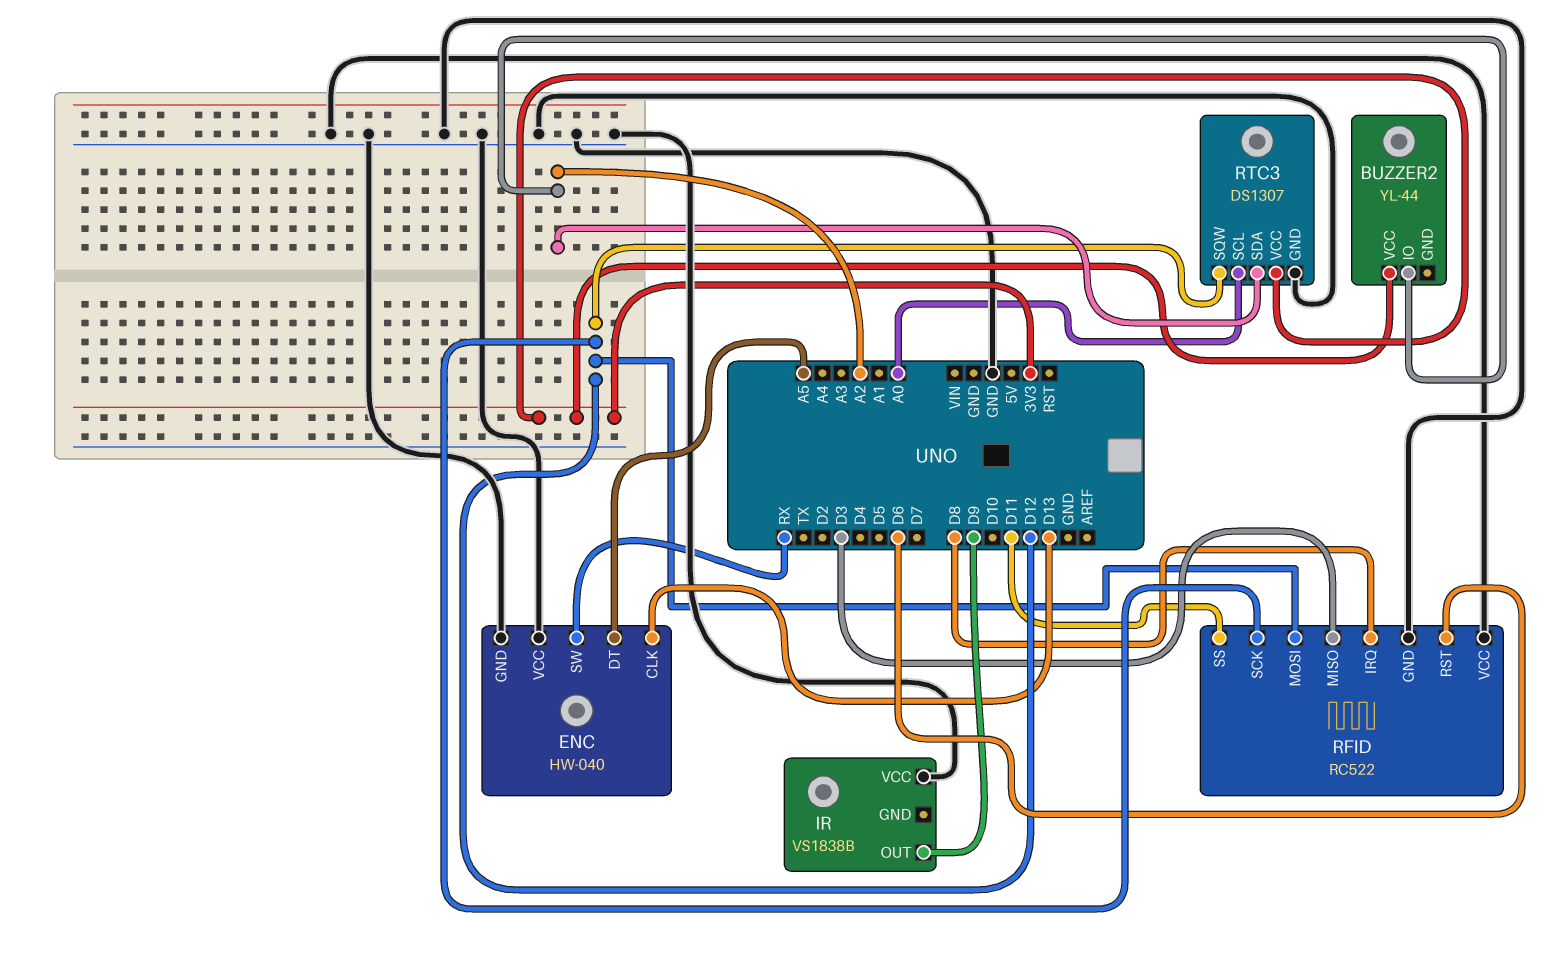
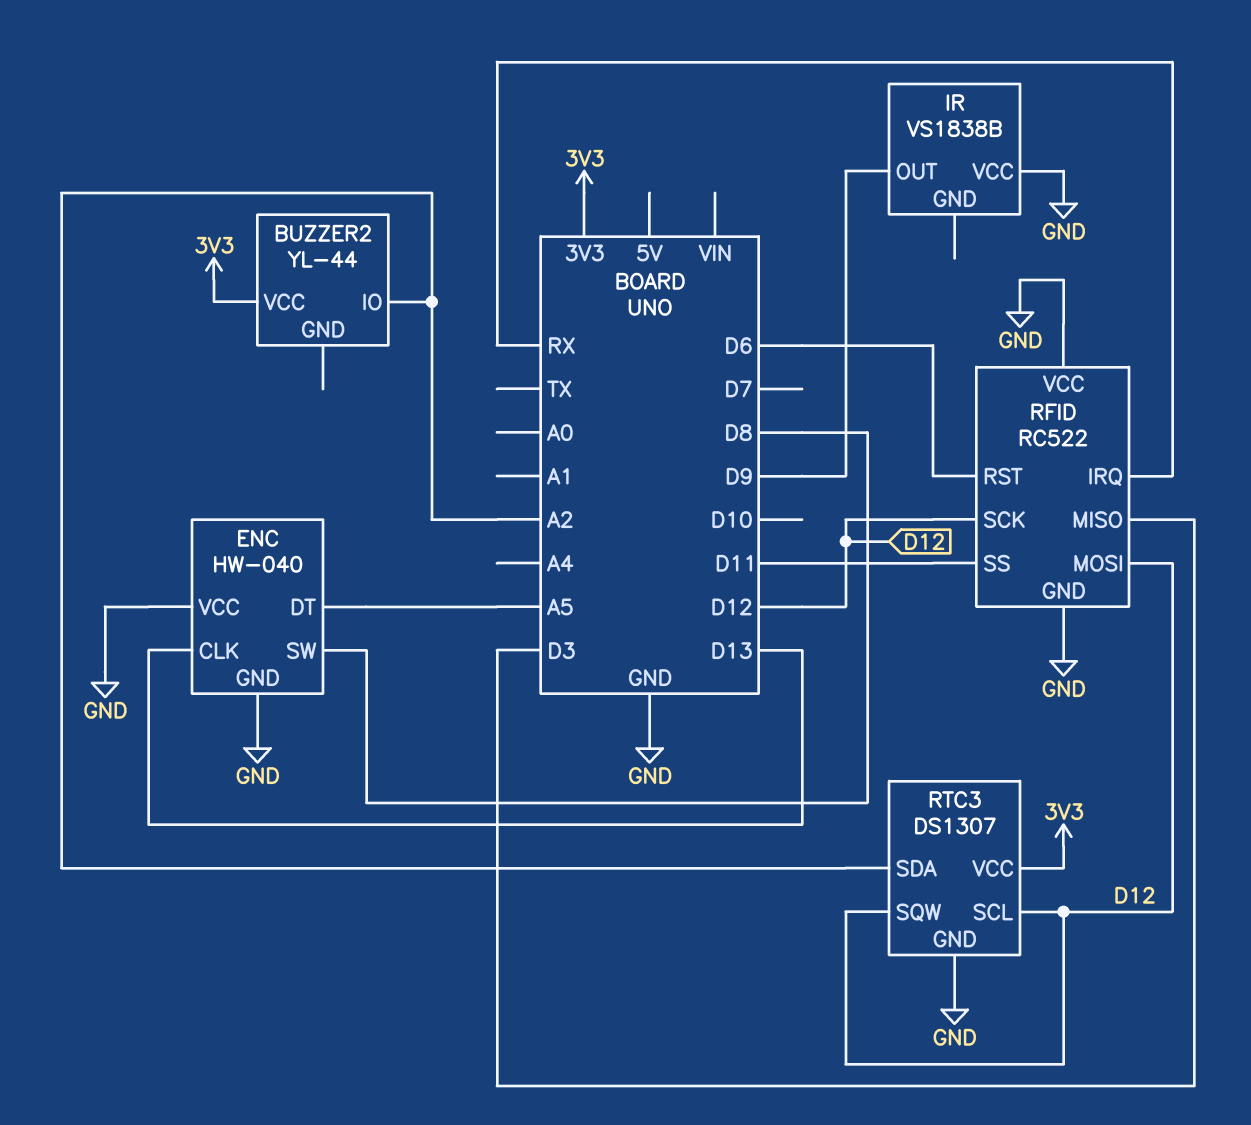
ENC pin SW: RX -> D8
RFID pin IRQ: D8 -> RX
RTC3 pin SCL: A0 -> D12

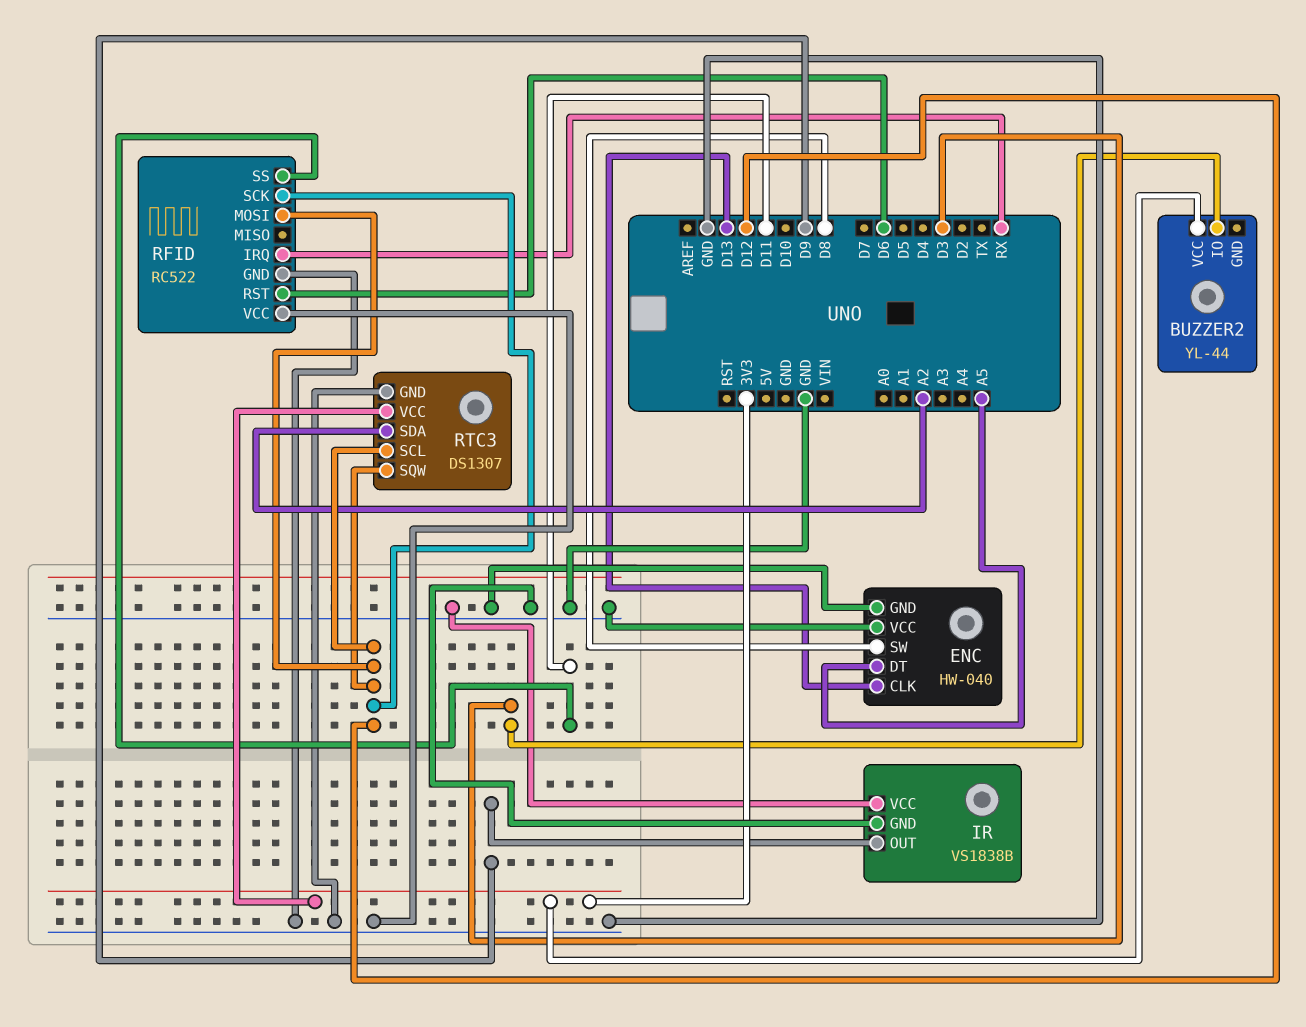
BUZZER2 pin IO: A2 -> D3
IR pin GND: none -> GND
RFID pin MISO: D3 -> none

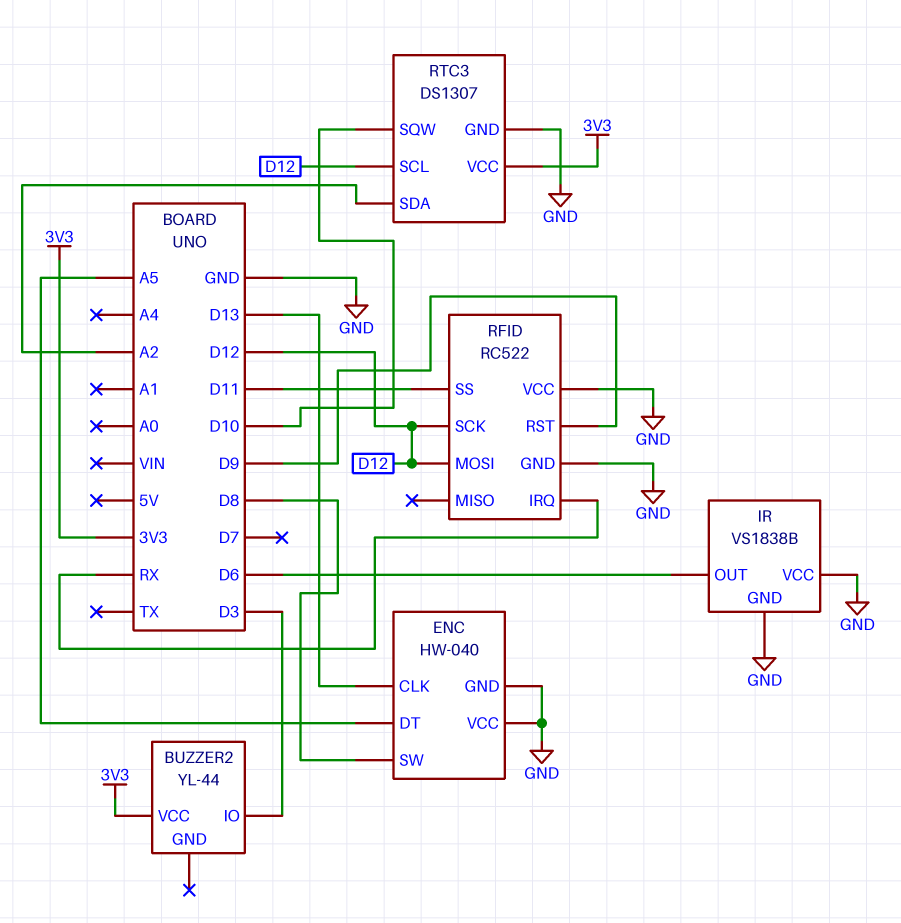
IR pin OUT: D9 -> D6
RFID pin RST: D6 -> D9
RTC3 pin SQW: D12 -> D10

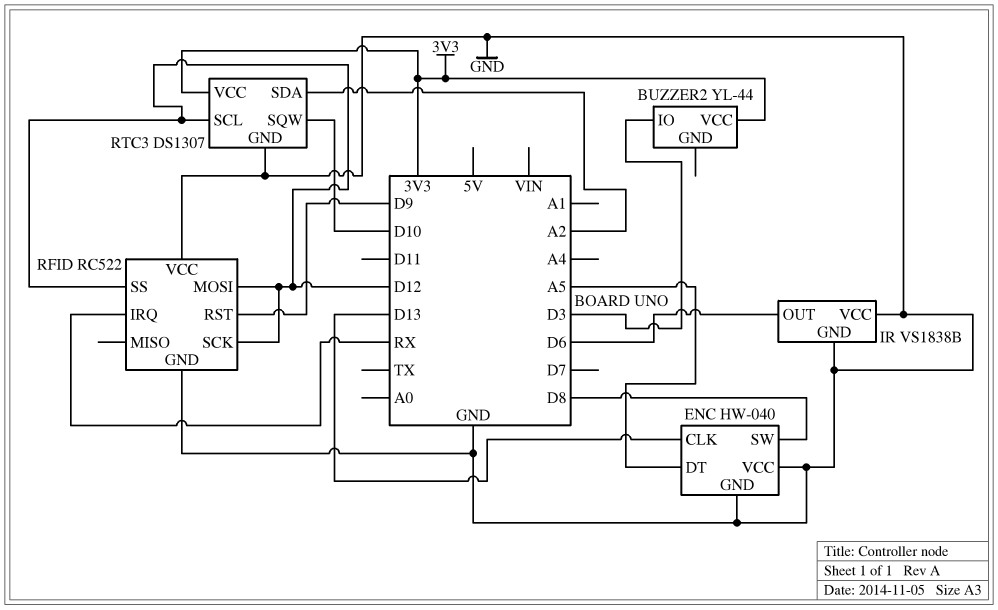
RFID pin SS: D11 -> D12

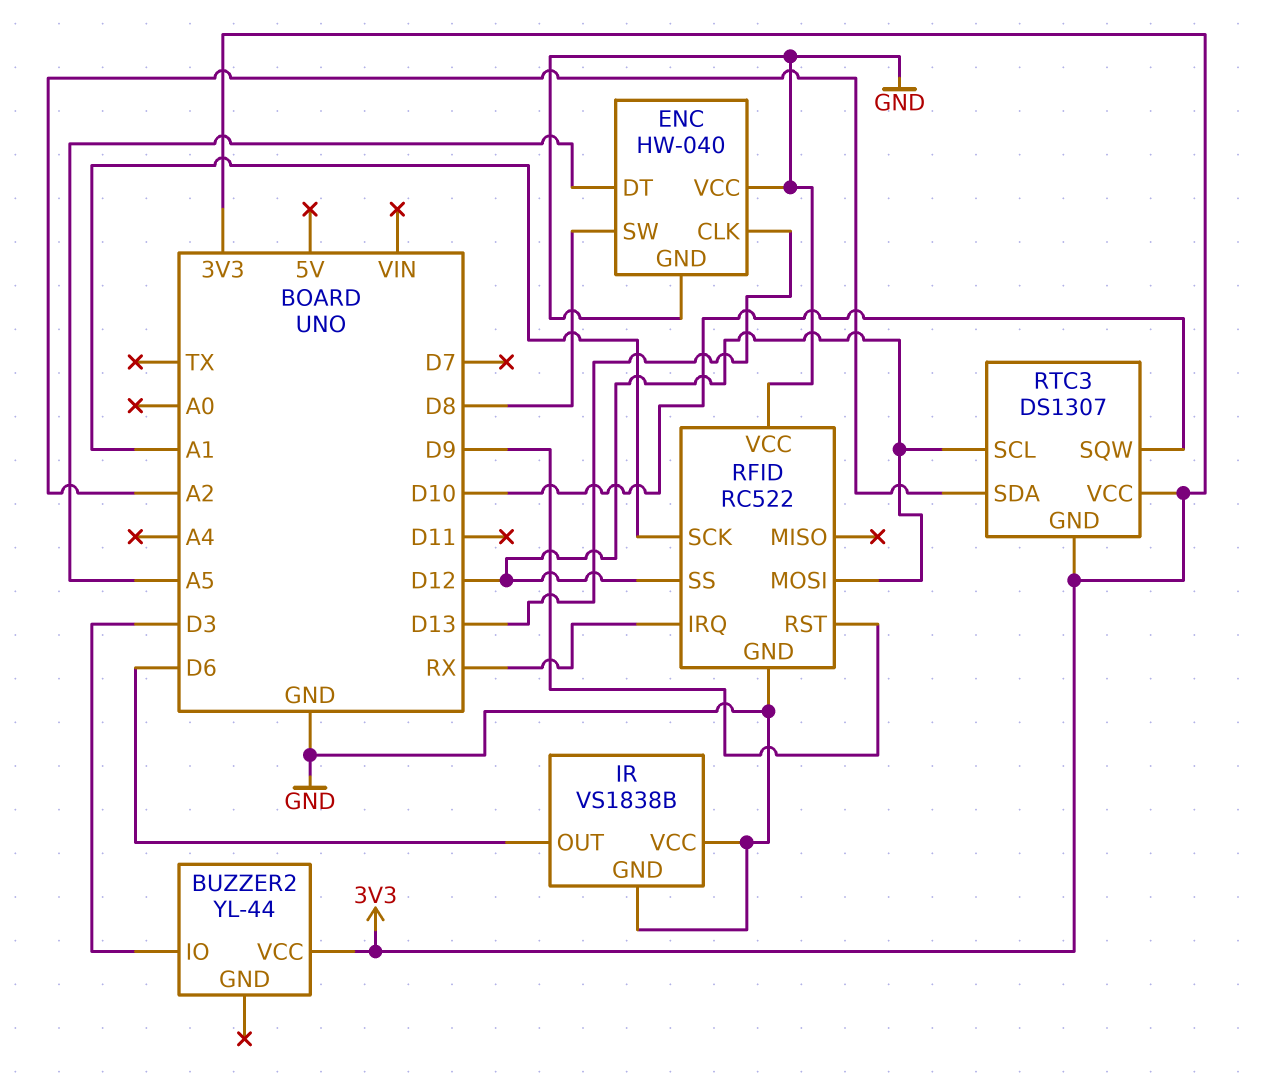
RFID pin SCK: D12 -> A1
RTC3 pin GND: GND -> 3V3

